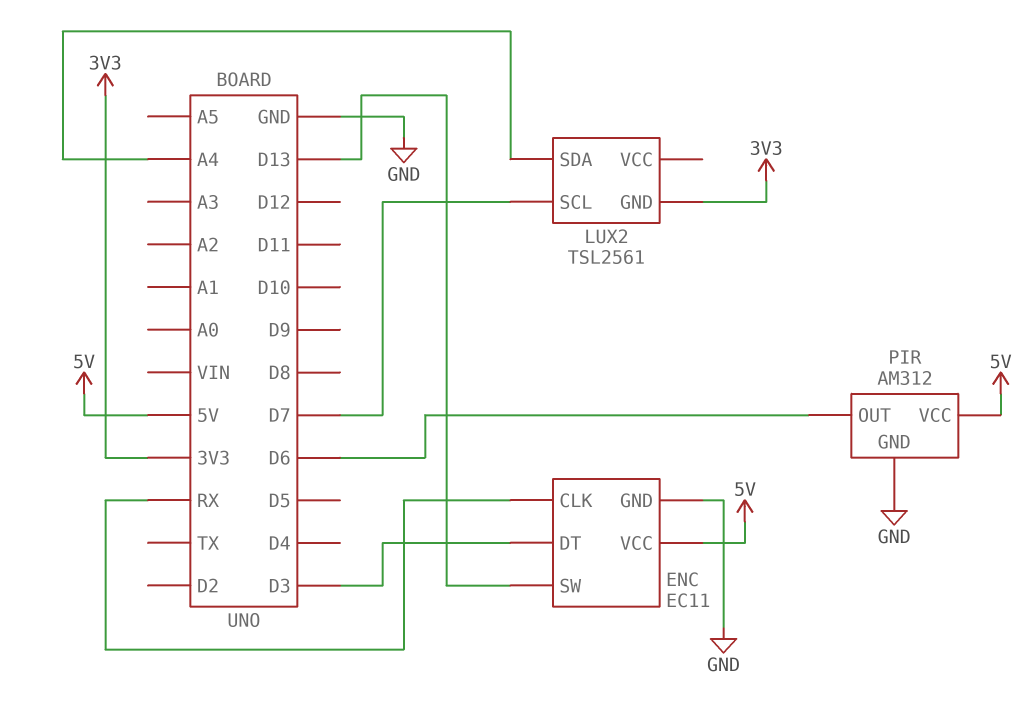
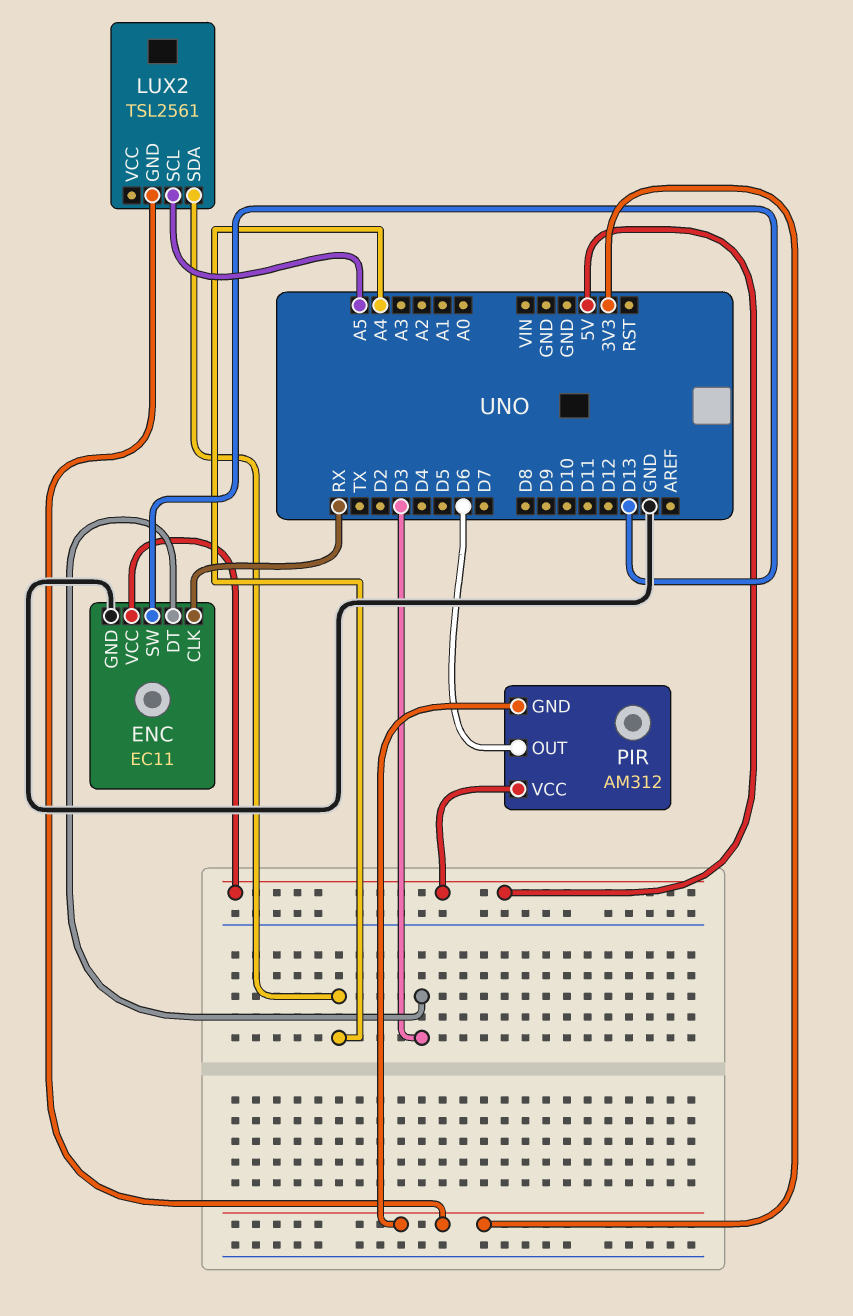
LUX2 pin SCL: D7 -> A5
PIR pin GND: GND -> 3V3

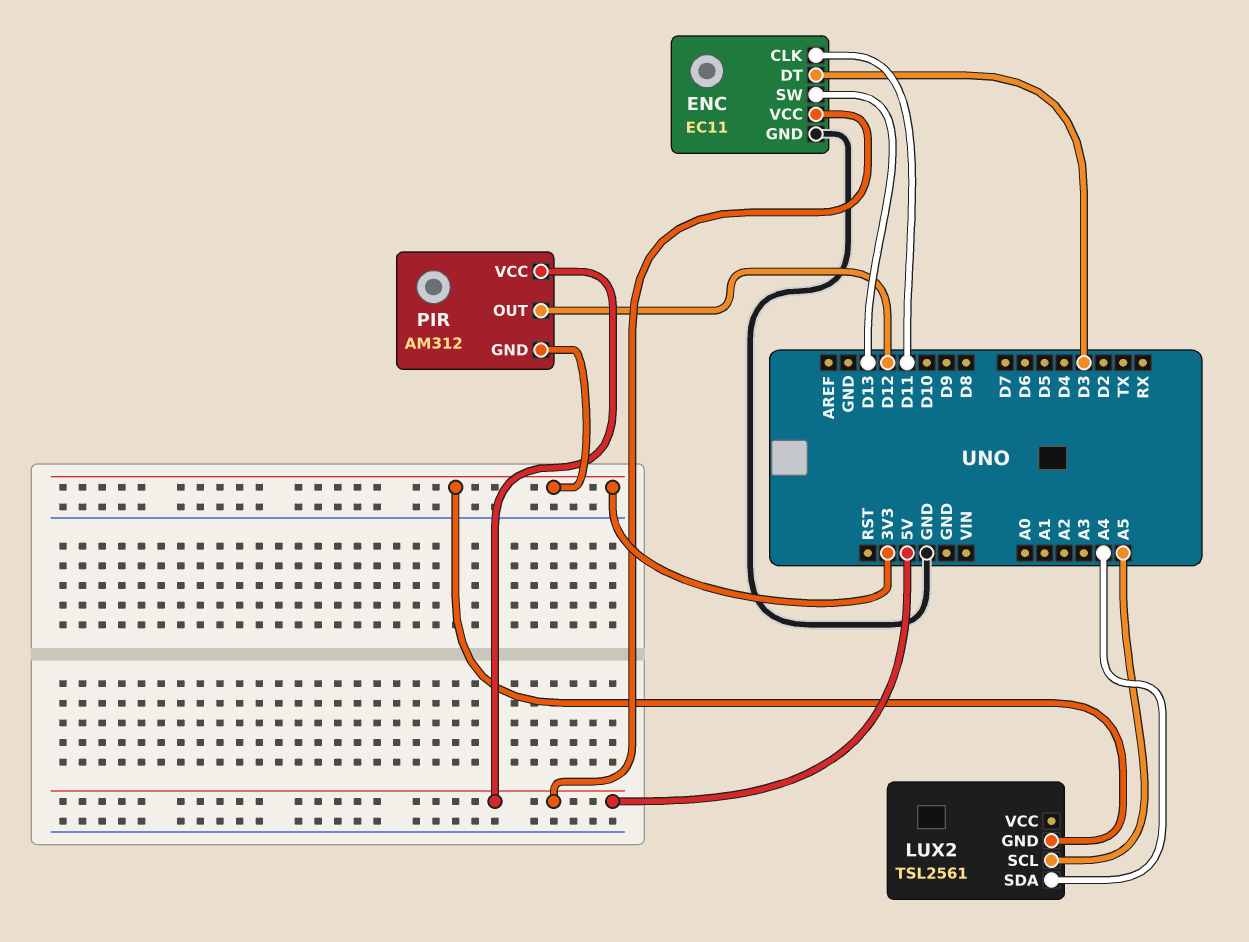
ENC pin CLK: RX -> D11
PIR pin OUT: D6 -> D12

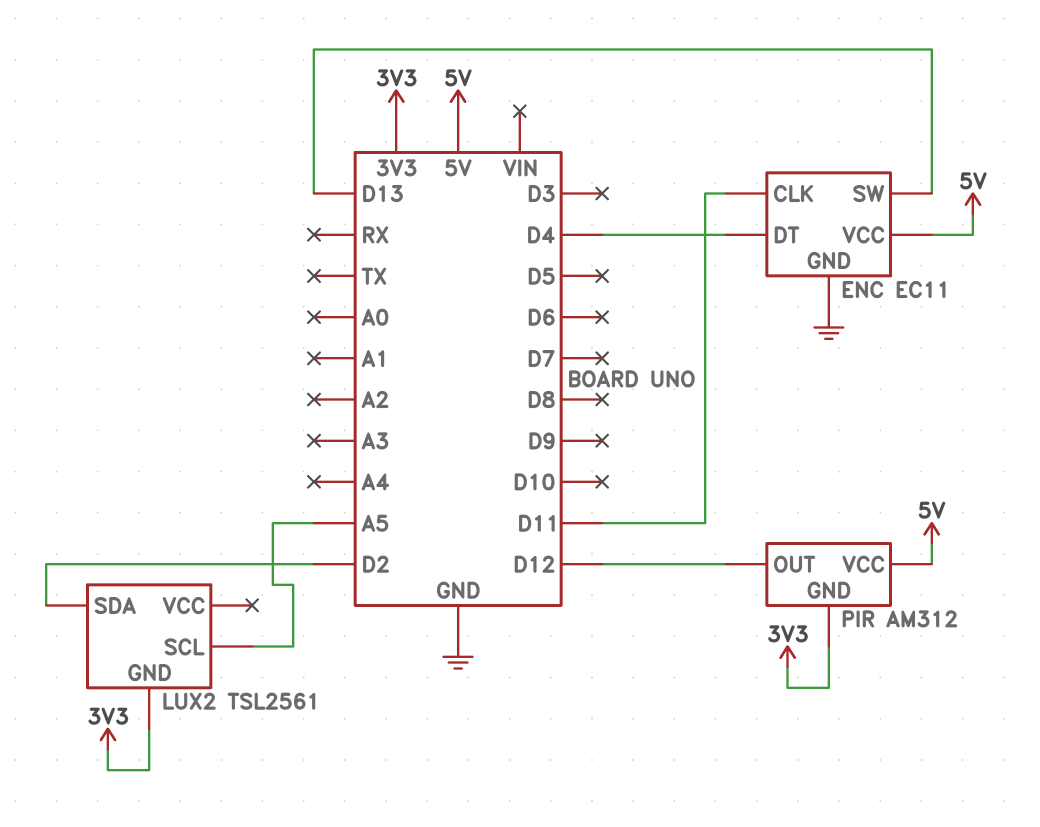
ENC pin DT: D3 -> D4
LUX2 pin SDA: A4 -> D2

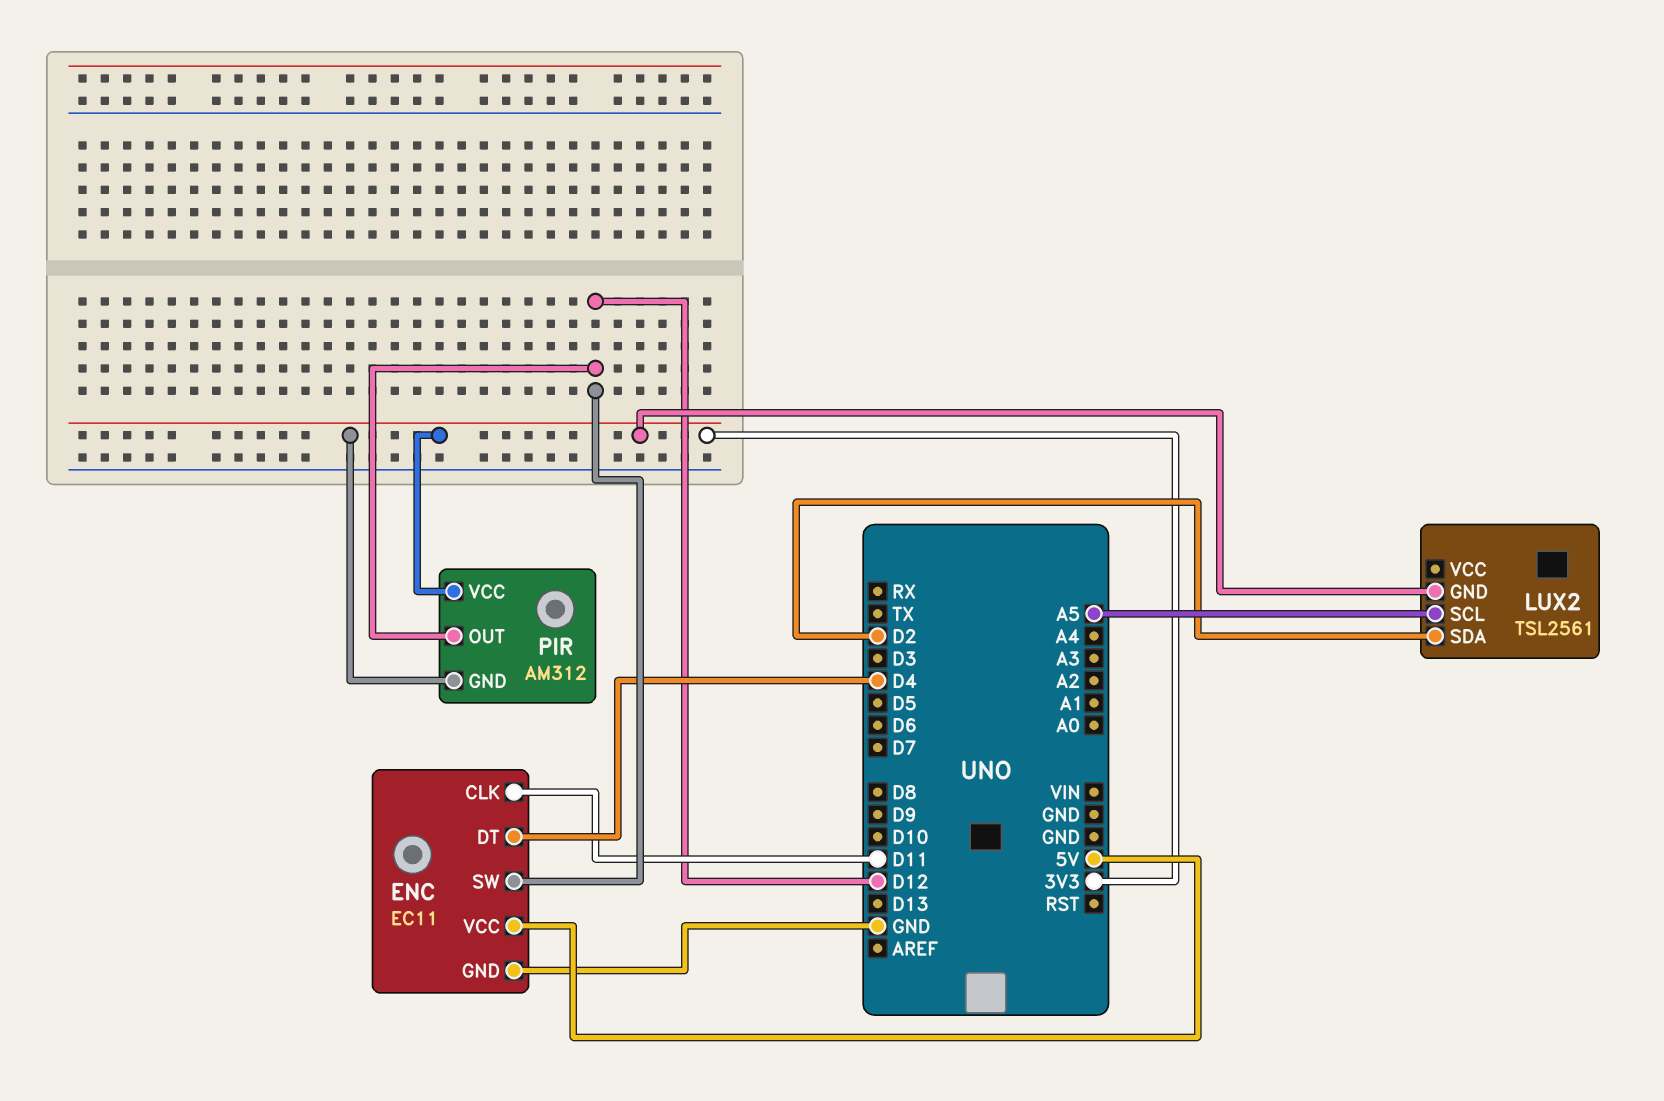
ENC pin SW: D13 -> D12
PIR pin VCC: 5V -> 3V3

